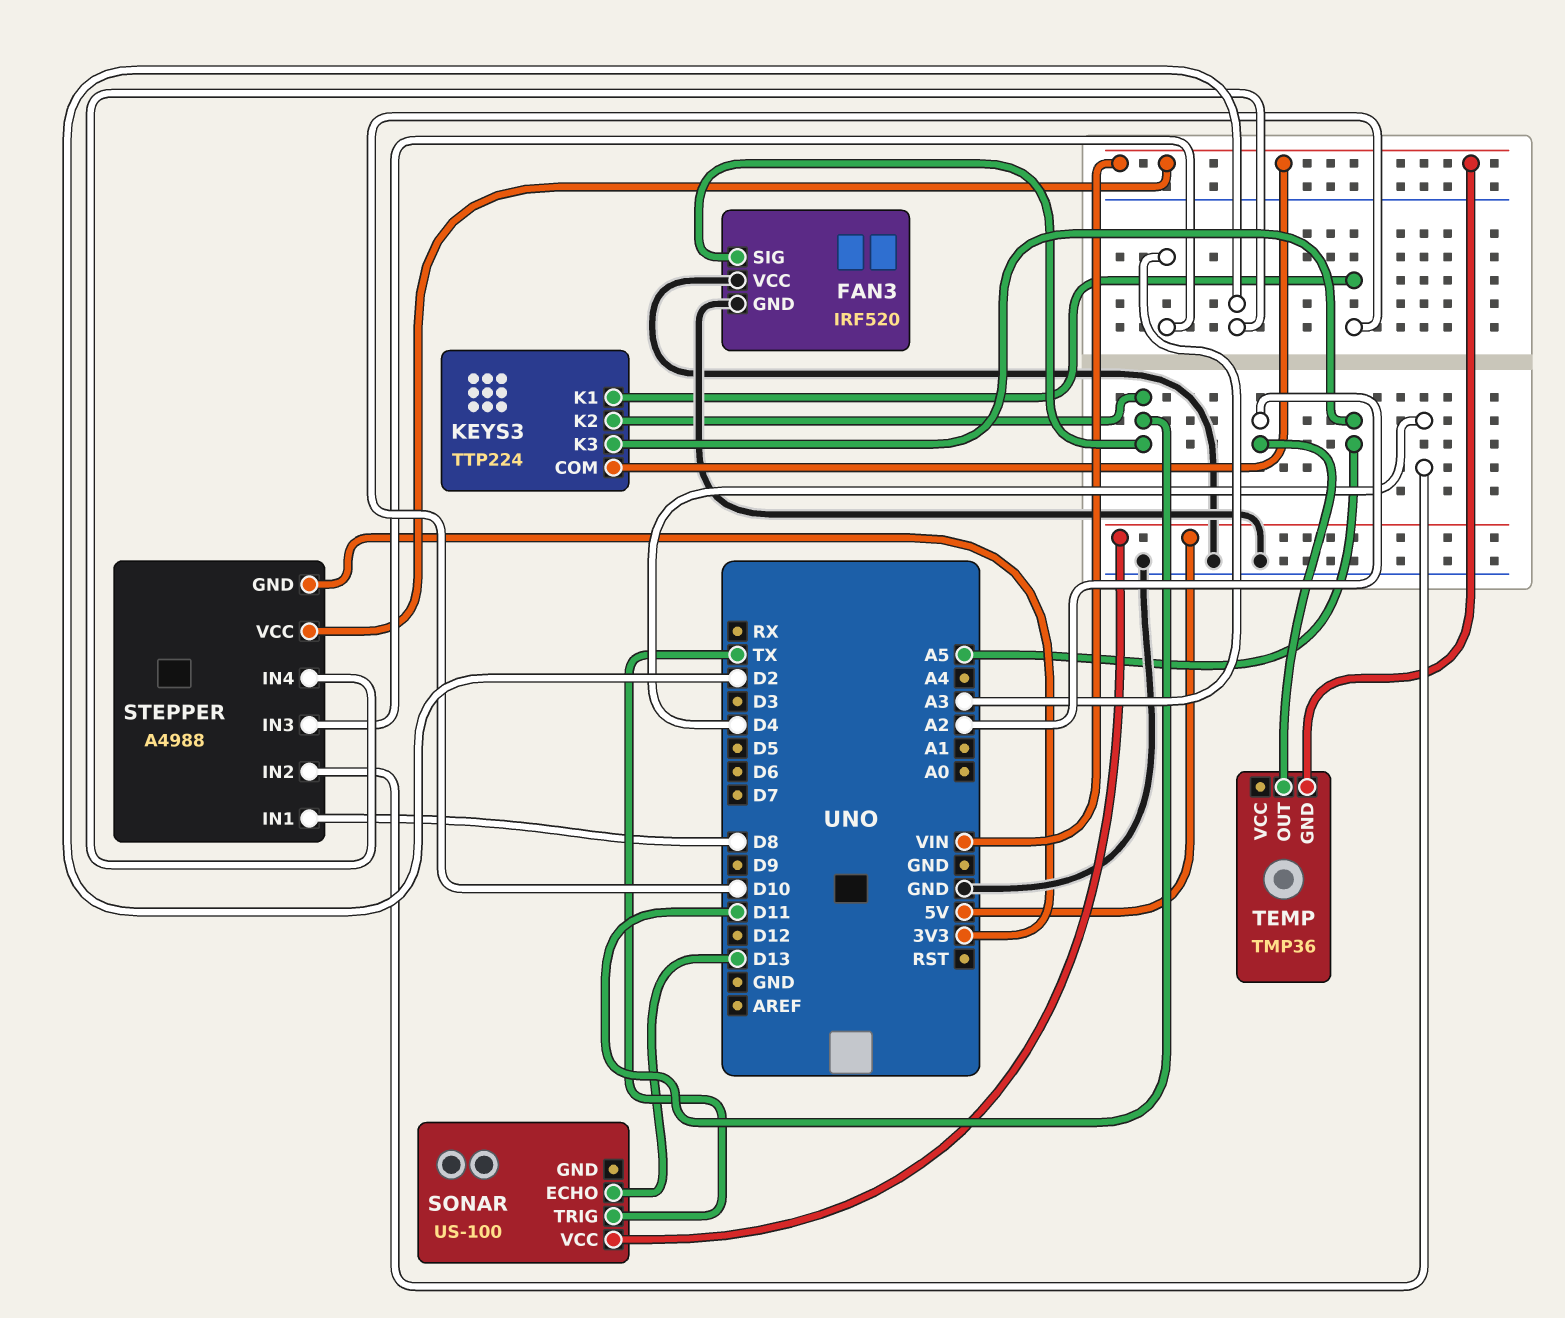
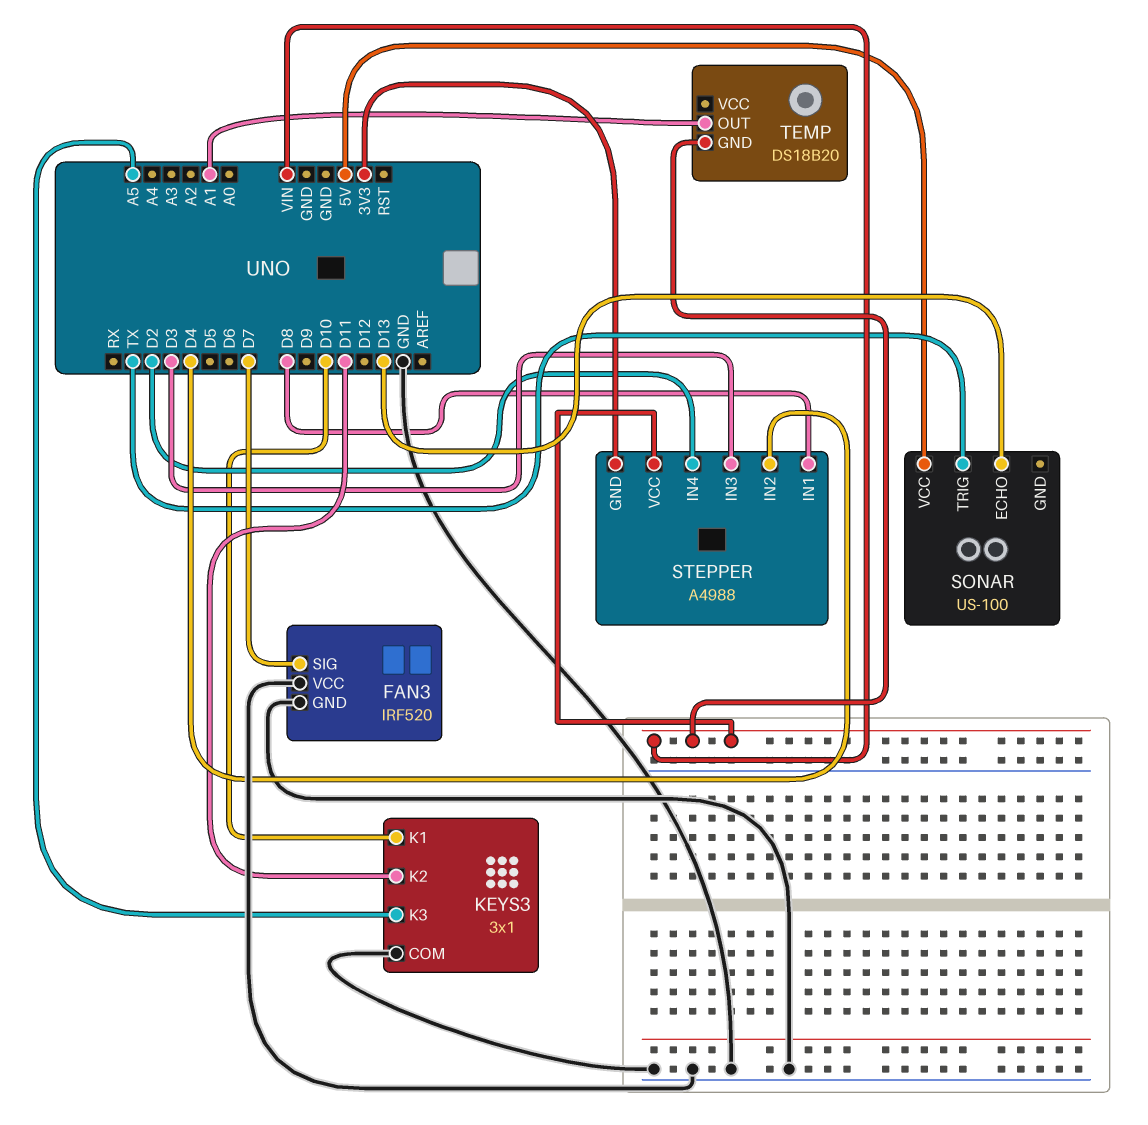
FAN3 pin SIG: D11 -> D7
KEYS3: TTP224 -> 3x1
KEYS3 pin COM: VIN -> GND
STEPPER pin IN3: A3 -> D3
TEMP: TMP36 -> DS18B20
TEMP pin OUT: A2 -> A1

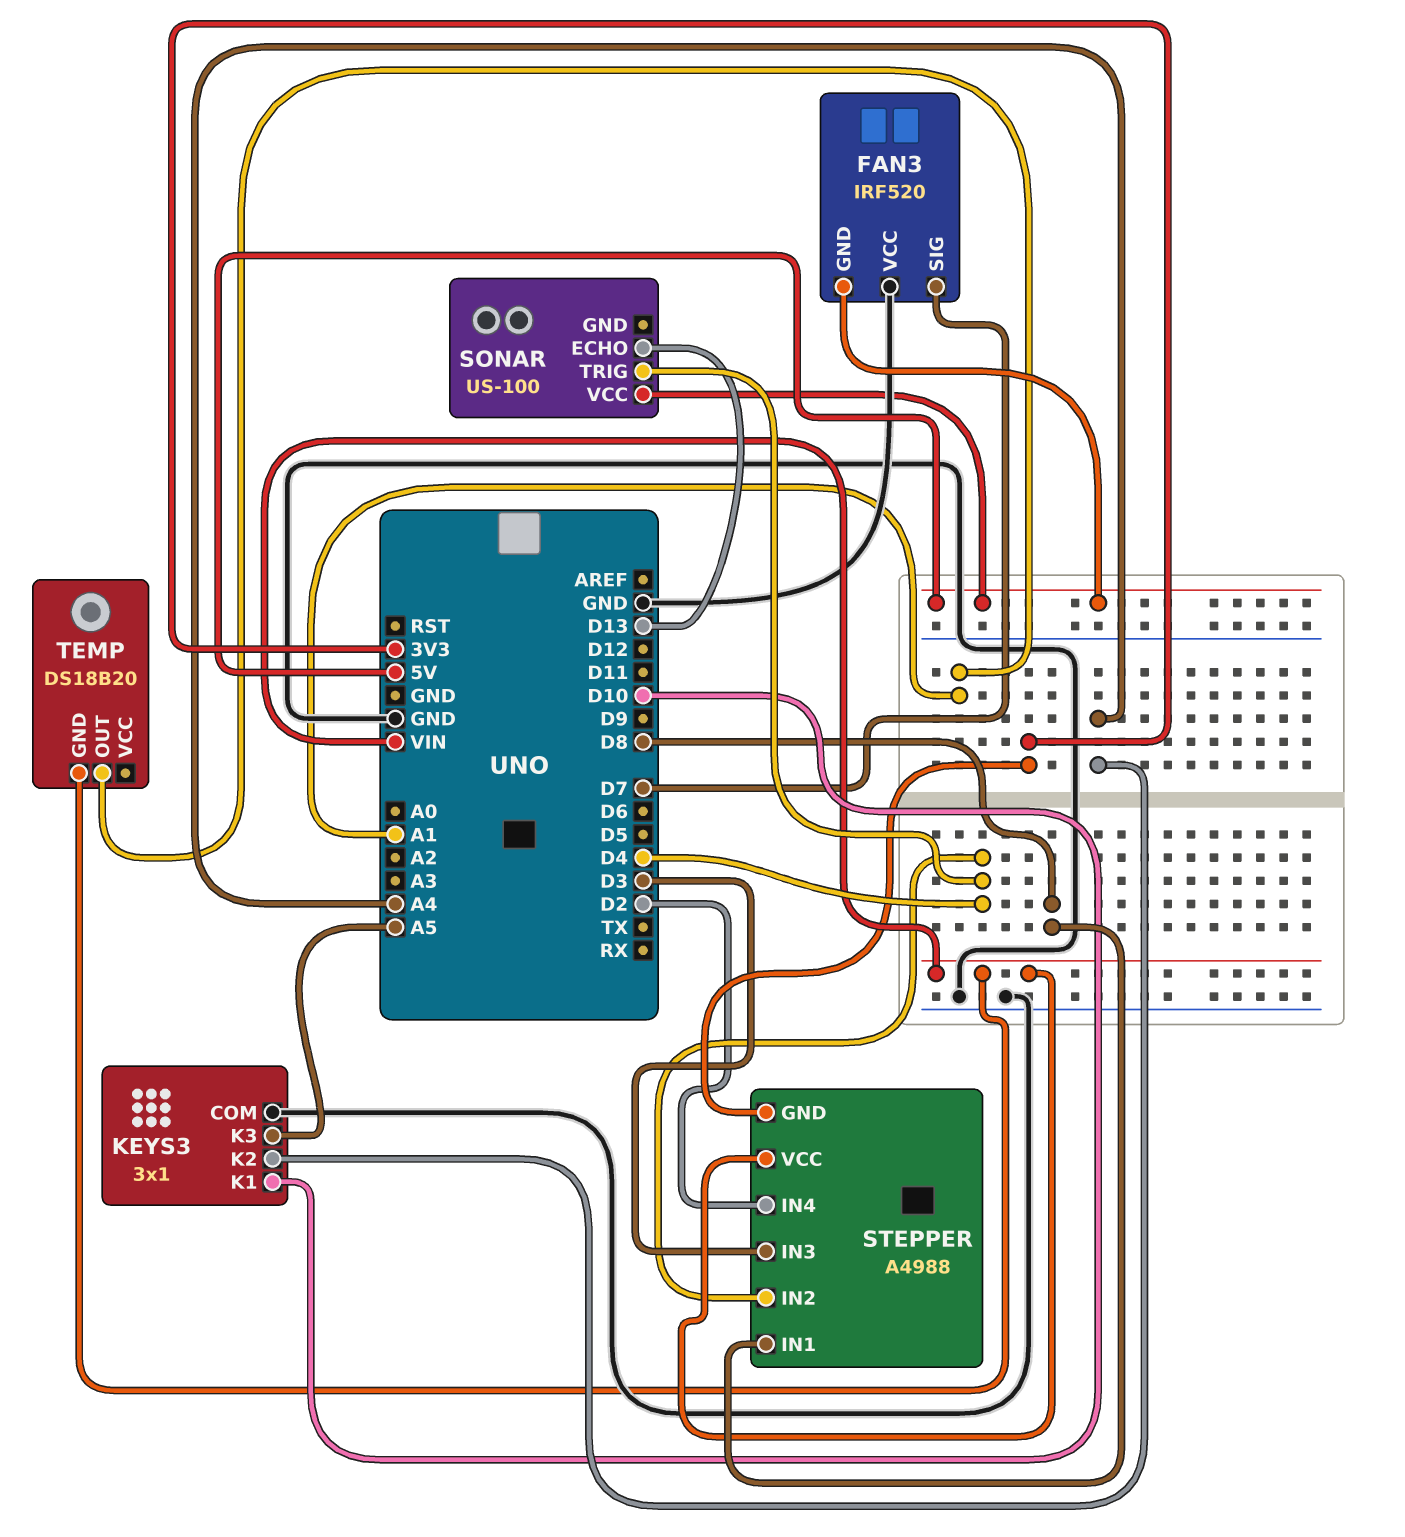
FAN3 pin GND: GND -> 5V
KEYS3 pin K2: D11 -> A4
SONAR pin TRIG: TX -> D4

